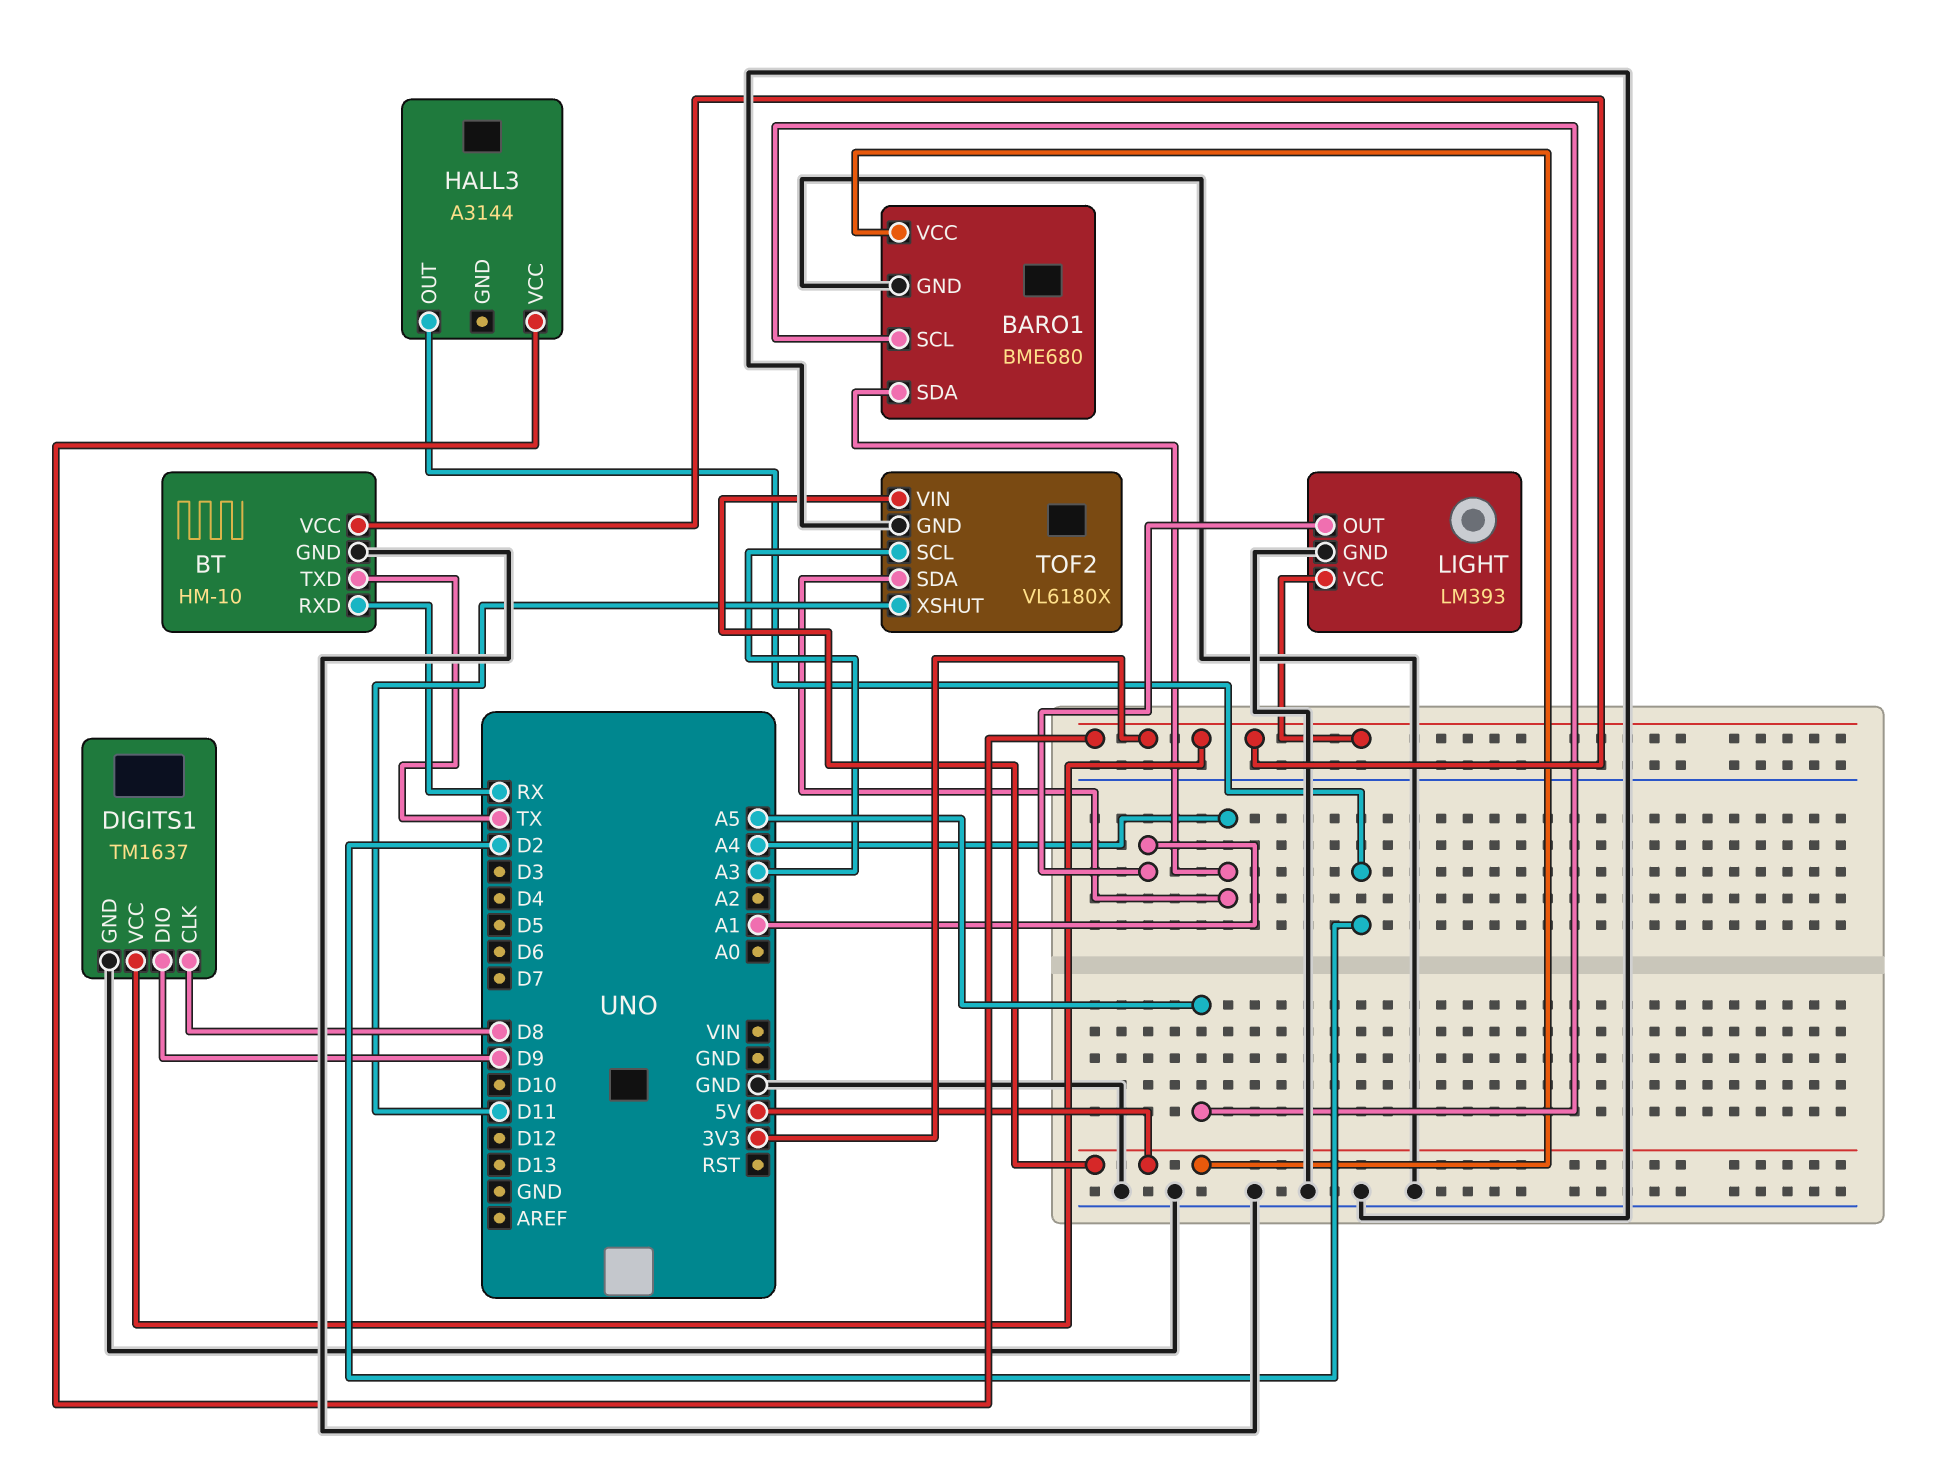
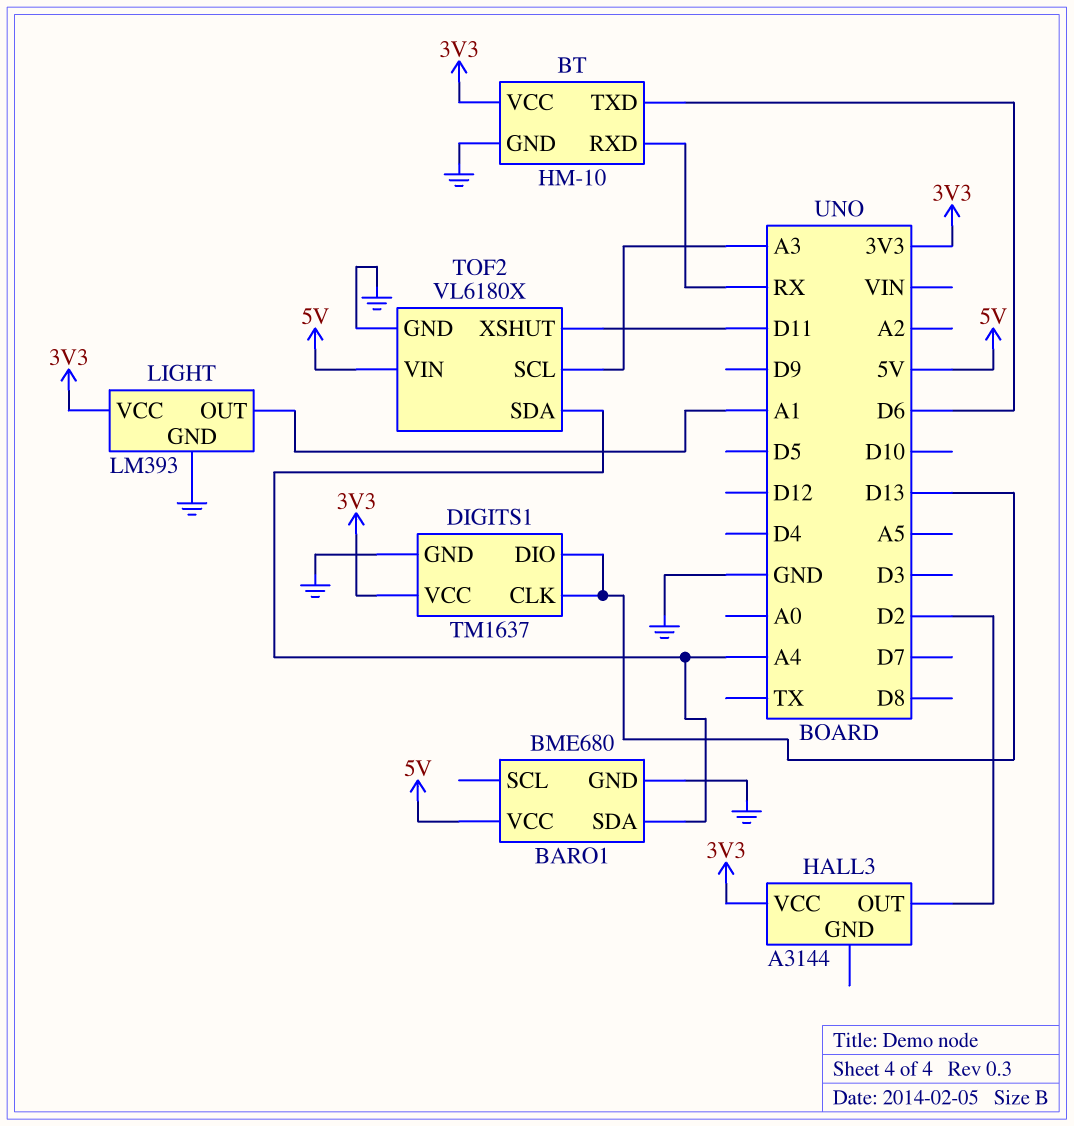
BARO1 pin SCL: A5 -> none
BT pin TXD: TX -> D6
DIGITS1 pin CLK: D8 -> D13
DIGITS1 pin DIO: D9 -> D13

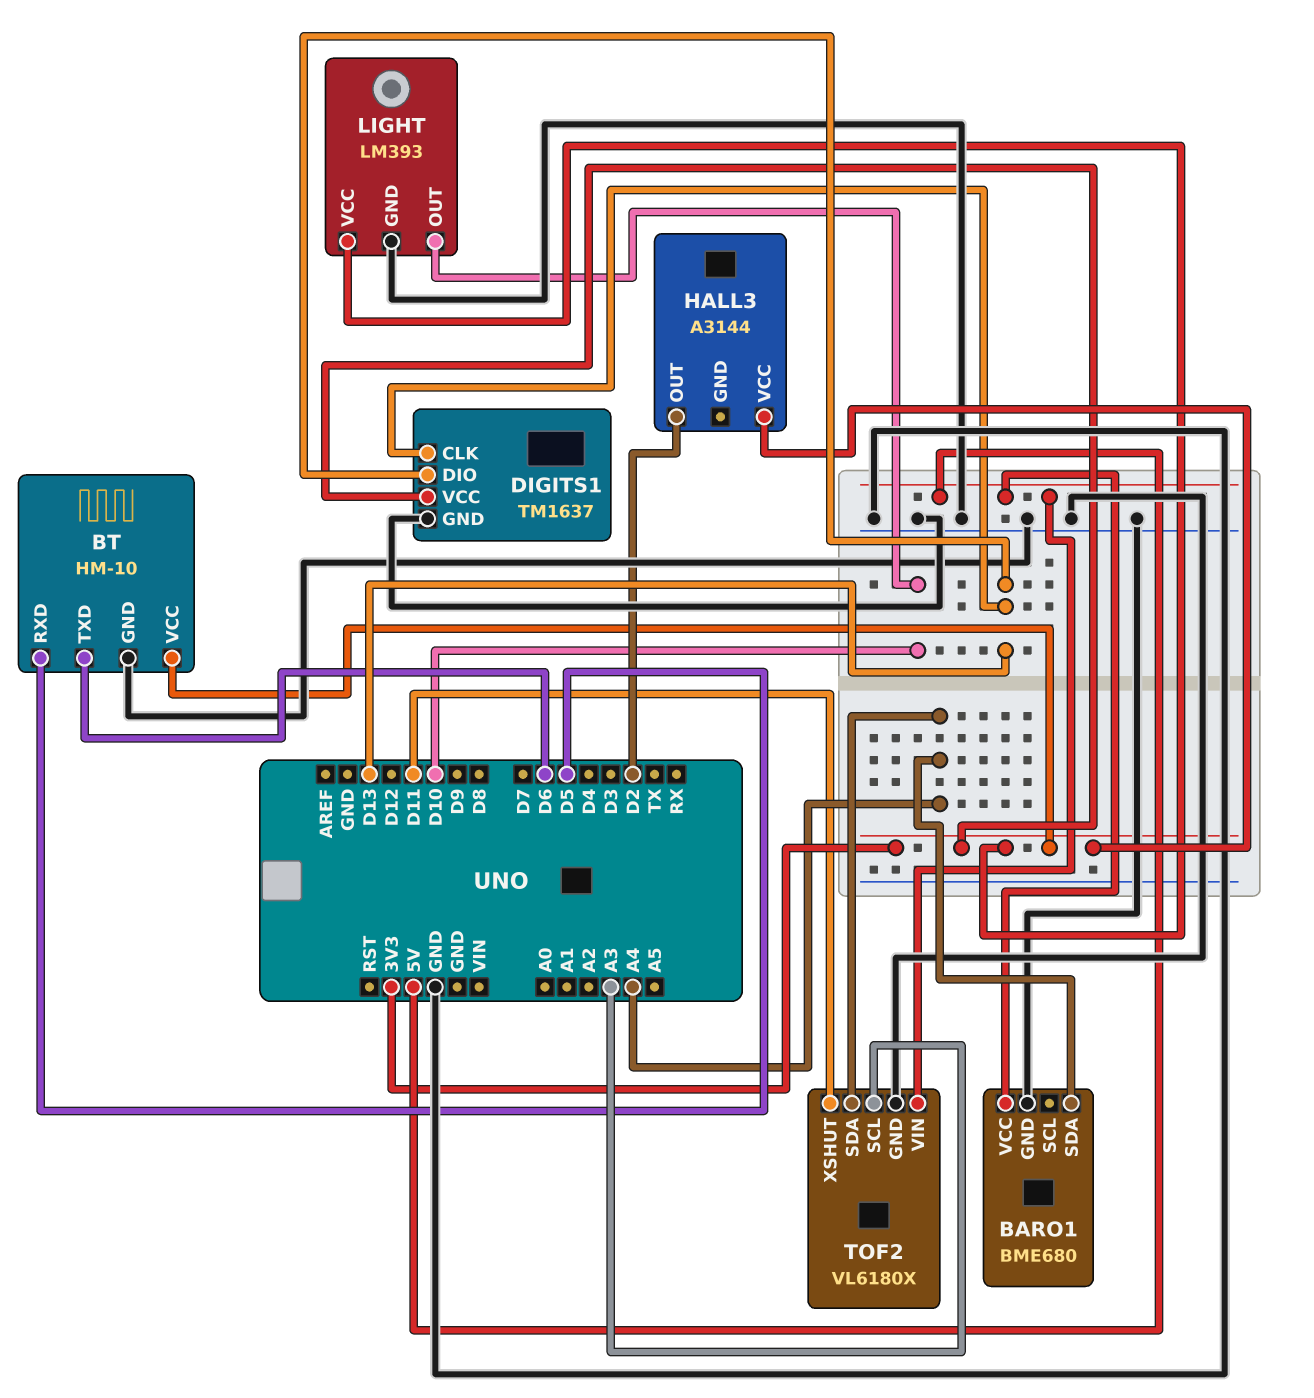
BT pin RXD: RX -> D5
LIGHT pin OUT: A1 -> D10

